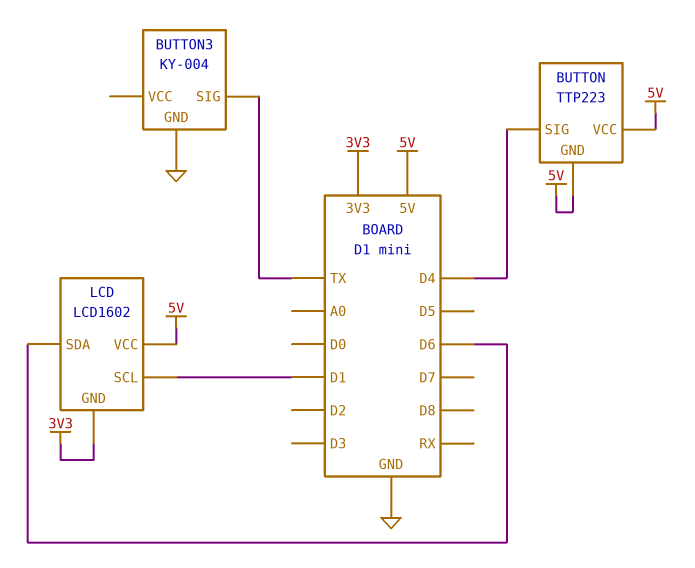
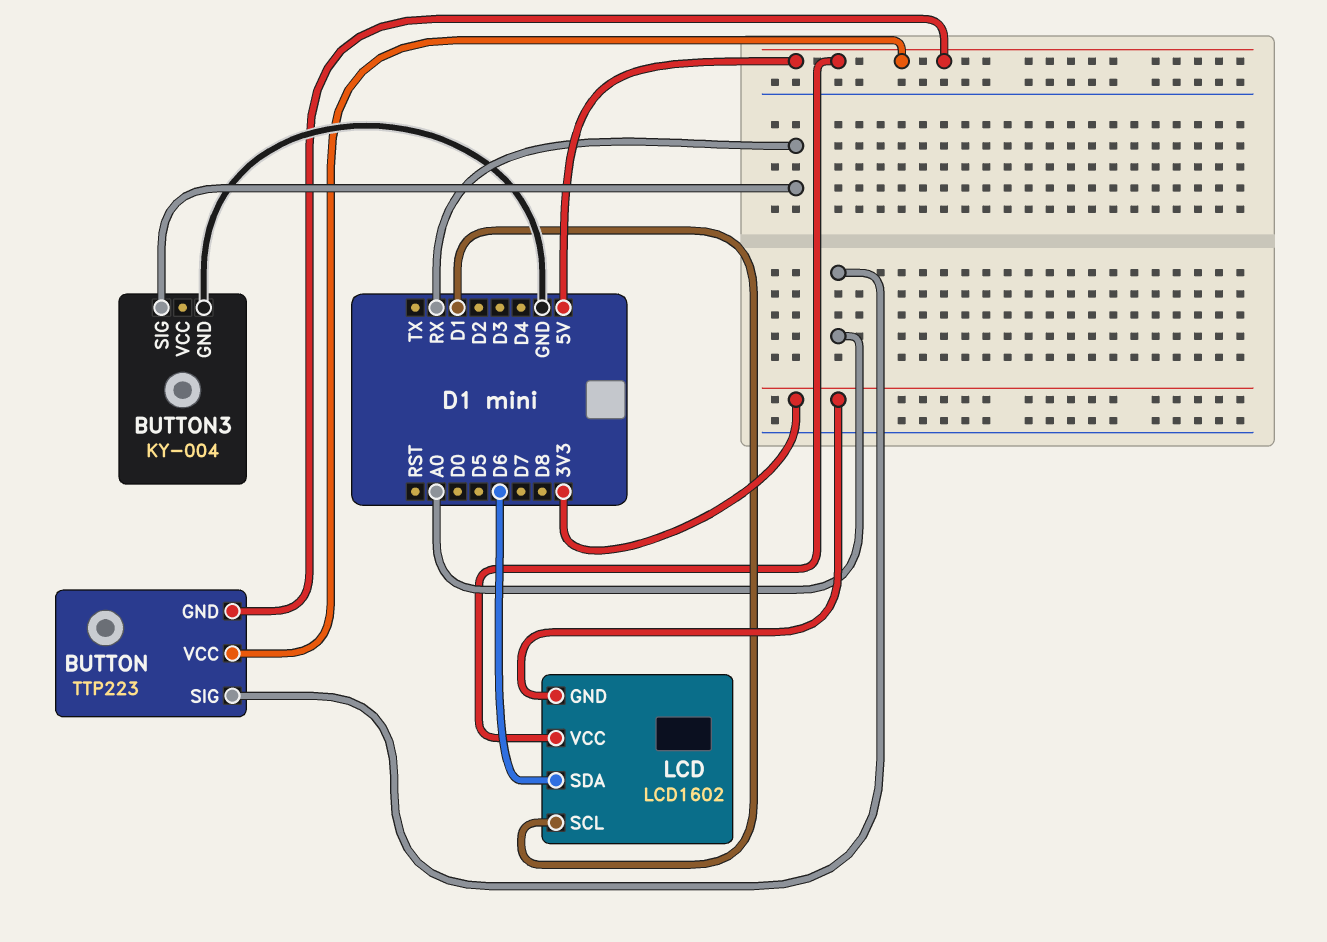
BUTTON pin SIG: D4 -> A0
BUTTON3 pin SIG: TX -> RX

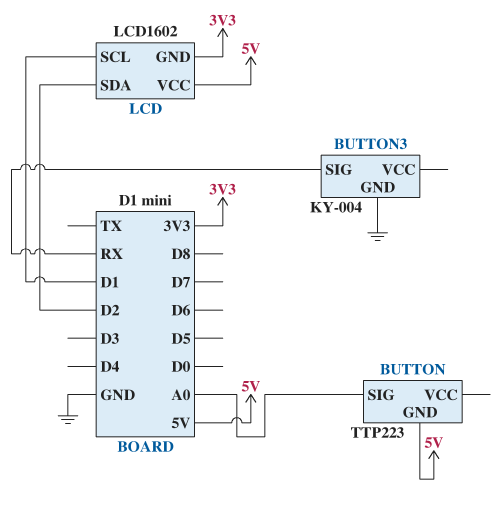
BUTTON pin VCC: 5V -> none
LCD pin SDA: D6 -> D2

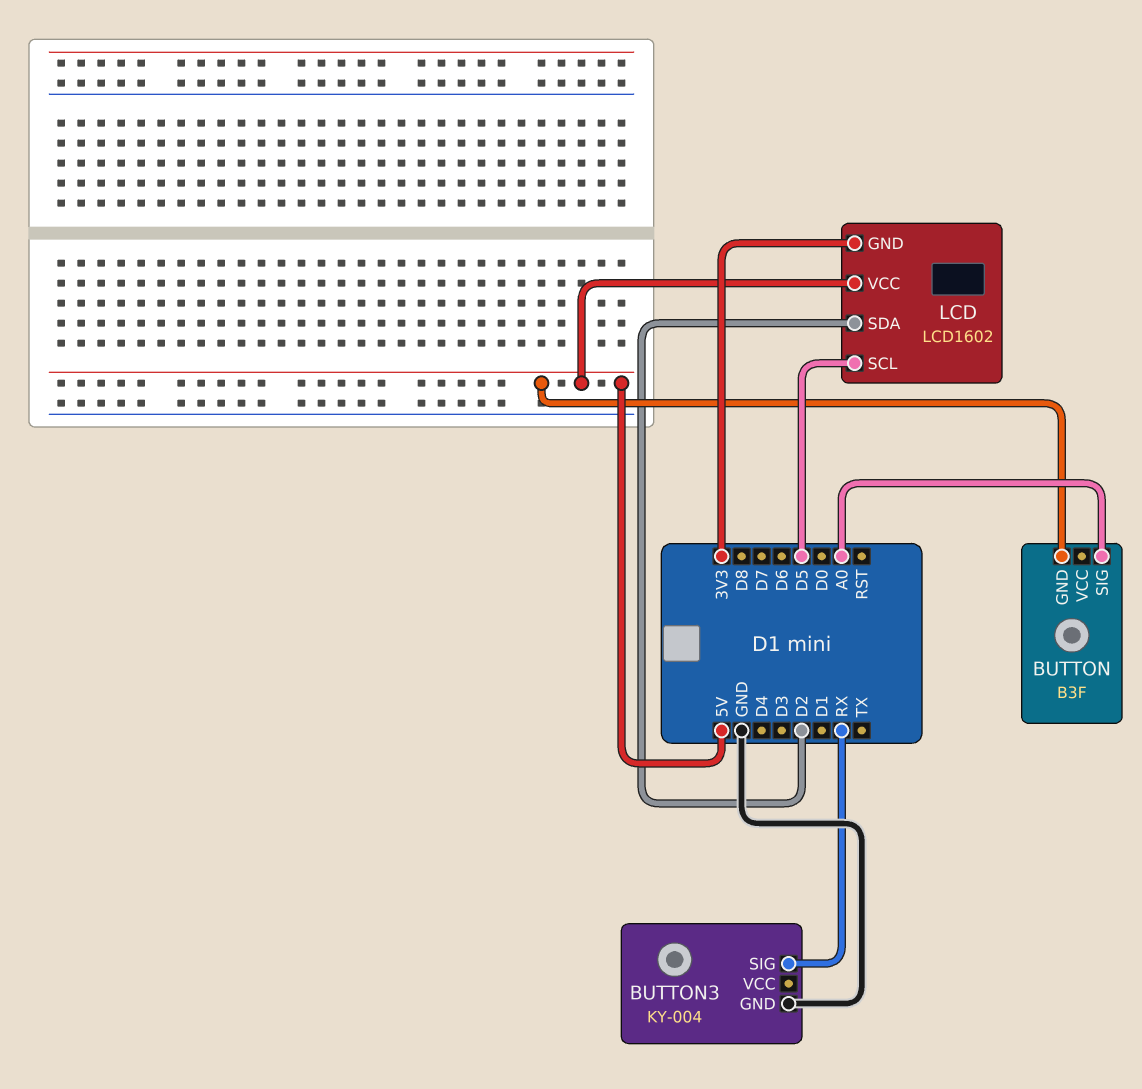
BUTTON: TTP223 -> B3F
LCD pin SCL: D1 -> D5

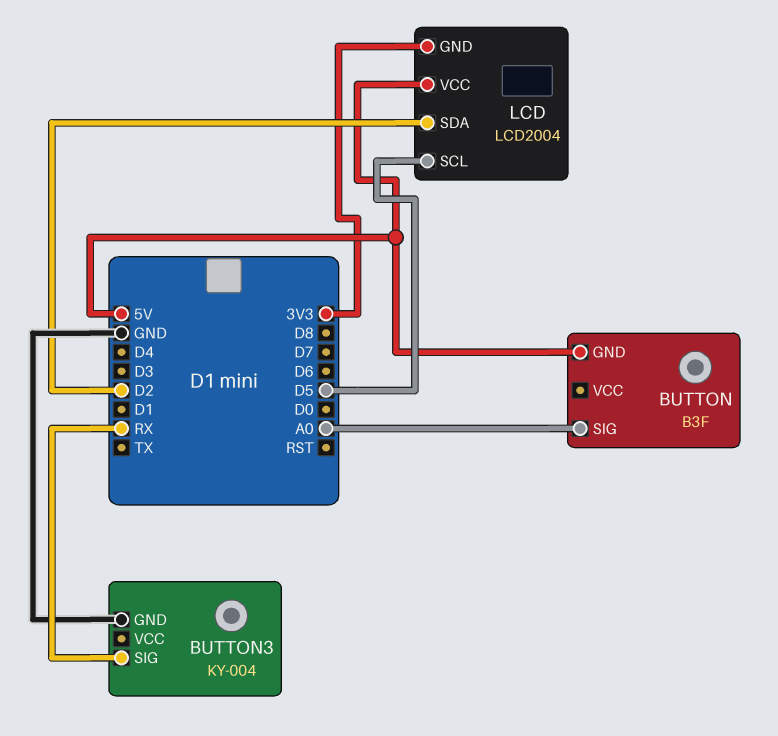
LCD: LCD1602 -> LCD2004

